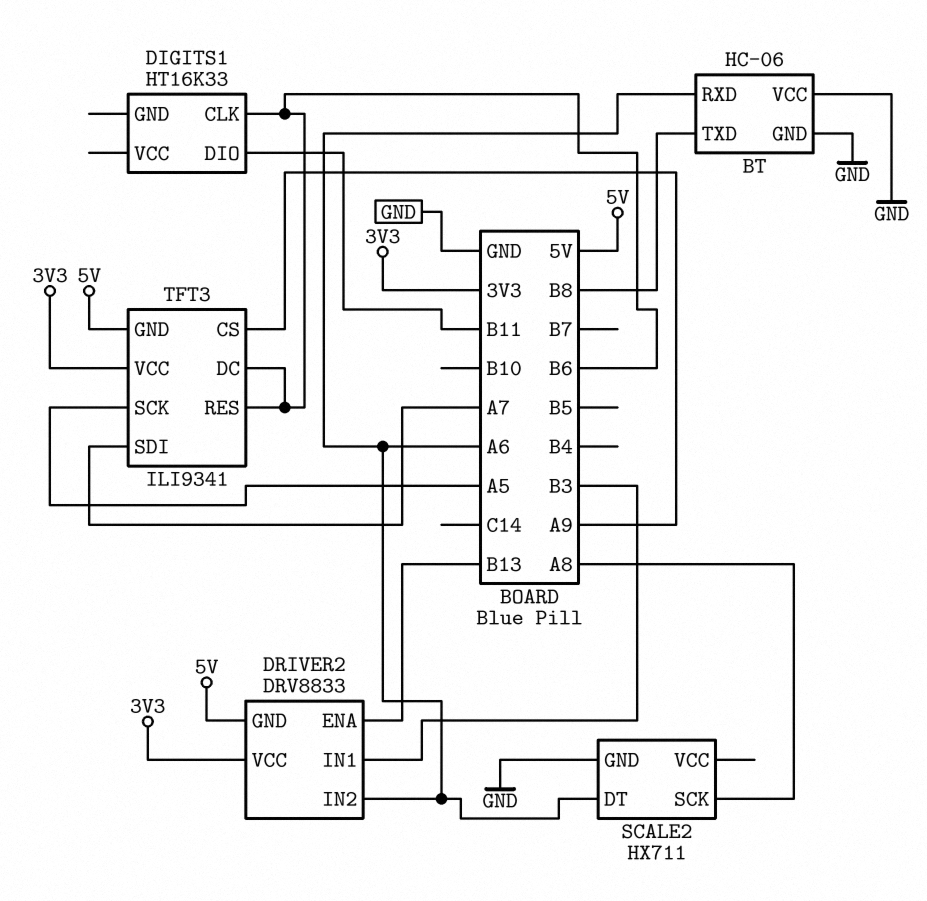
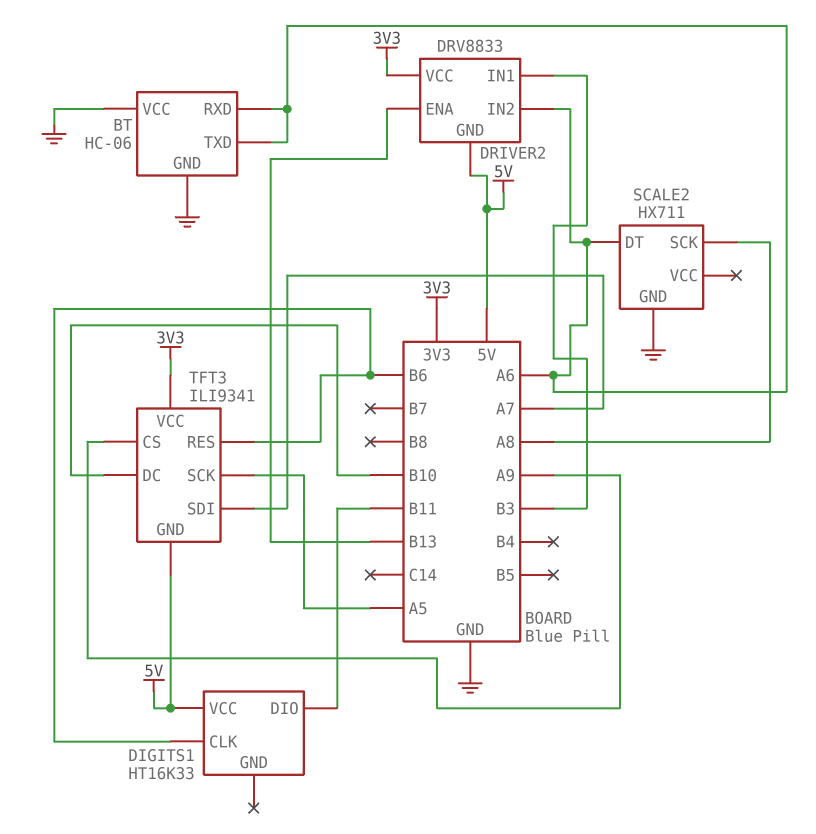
BT pin TXD: B8 -> A6
DIGITS1 pin VCC: none -> 5V
TFT3 pin DC: B6 -> B10

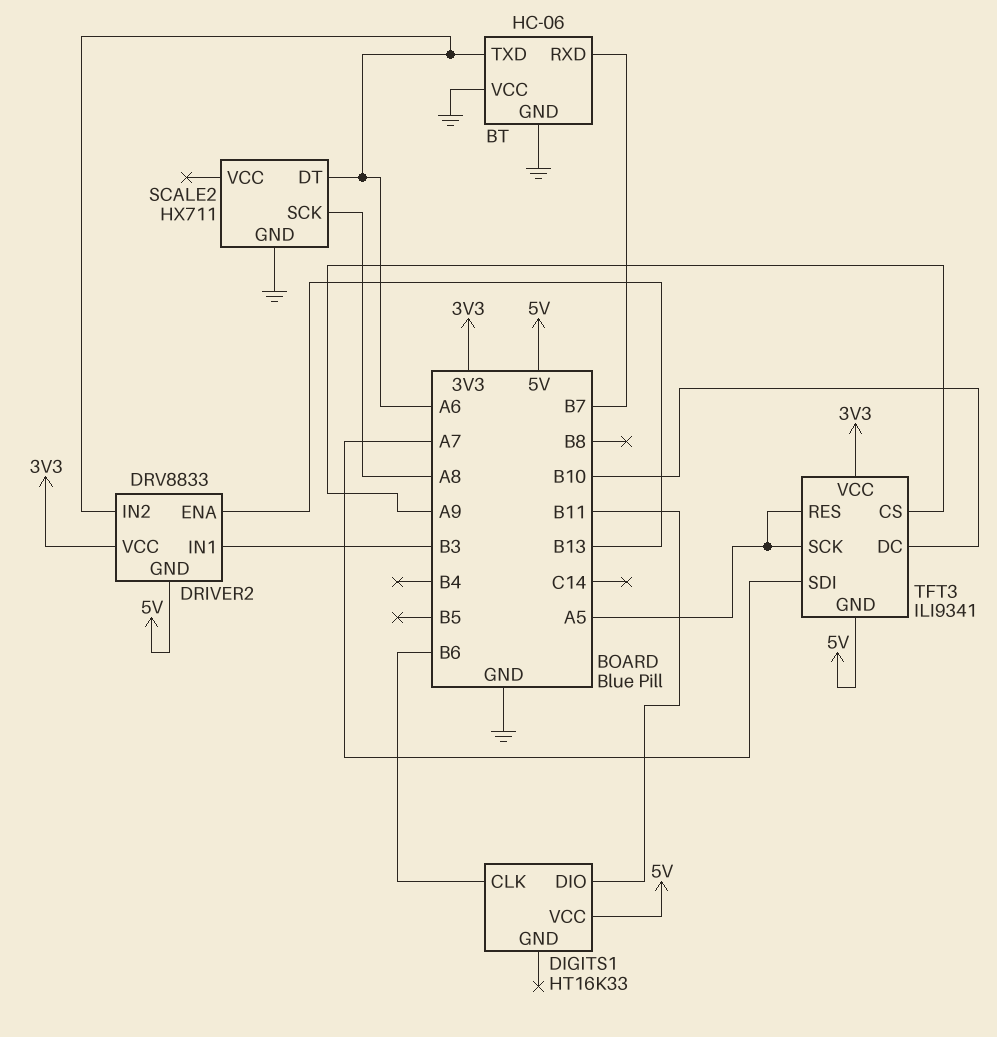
BT pin RXD: A6 -> B7
TFT3 pin RES: B6 -> A5

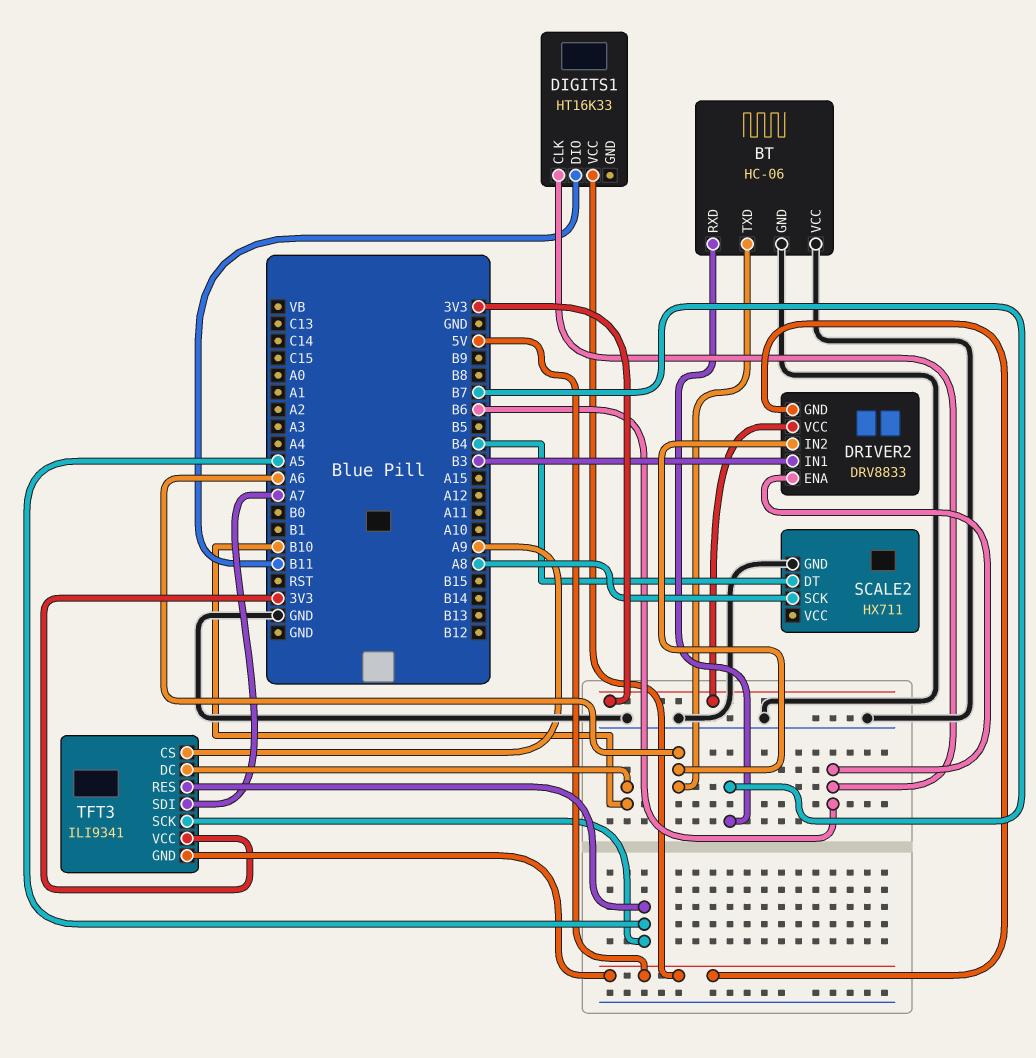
DRIVER2 pin ENA: B13 -> B6
SCALE2 pin DT: A6 -> B4

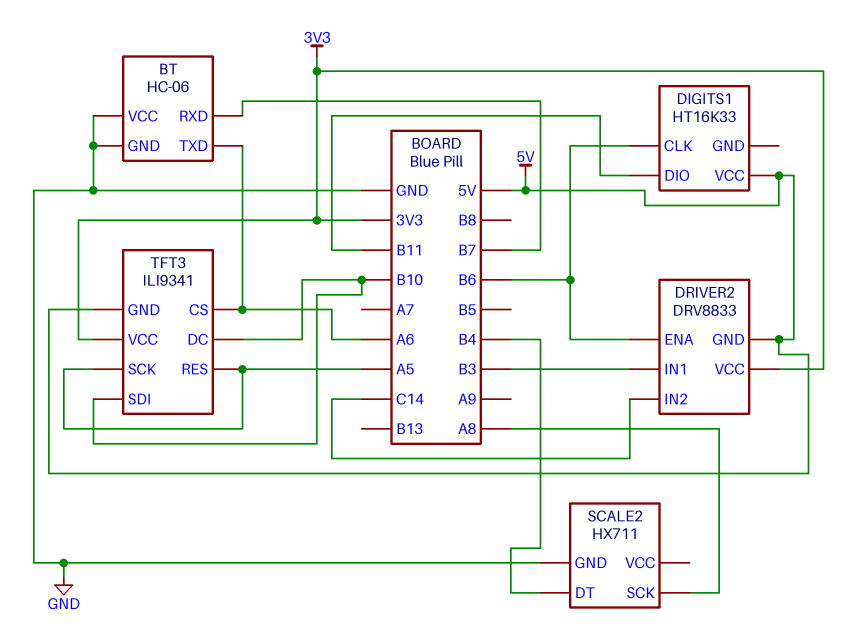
DRIVER2 pin IN2: A6 -> C14
TFT3 pin CS: A9 -> A6
TFT3 pin SDI: A7 -> B10

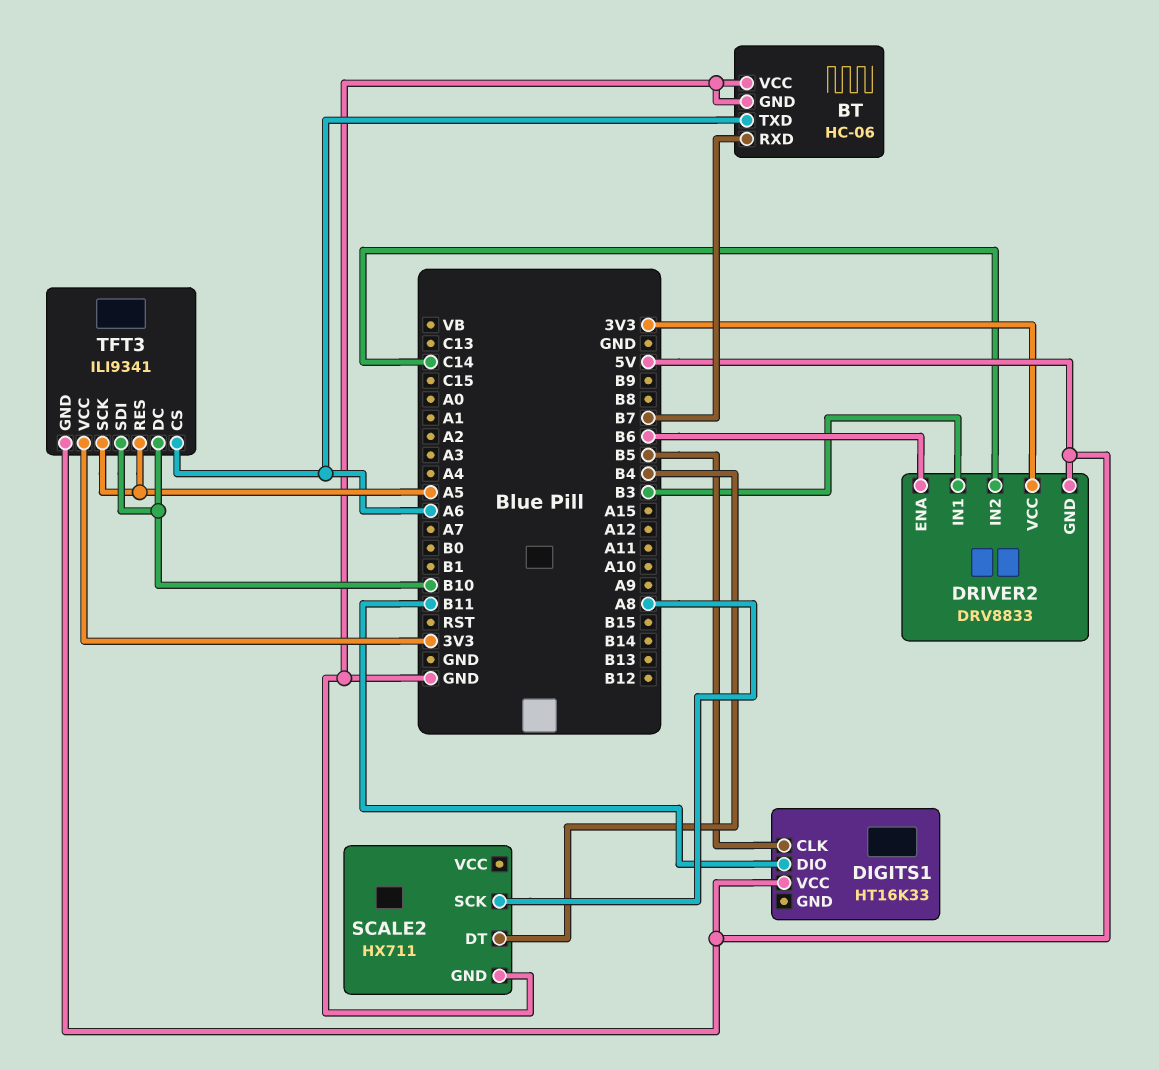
DIGITS1 pin CLK: B6 -> B5

